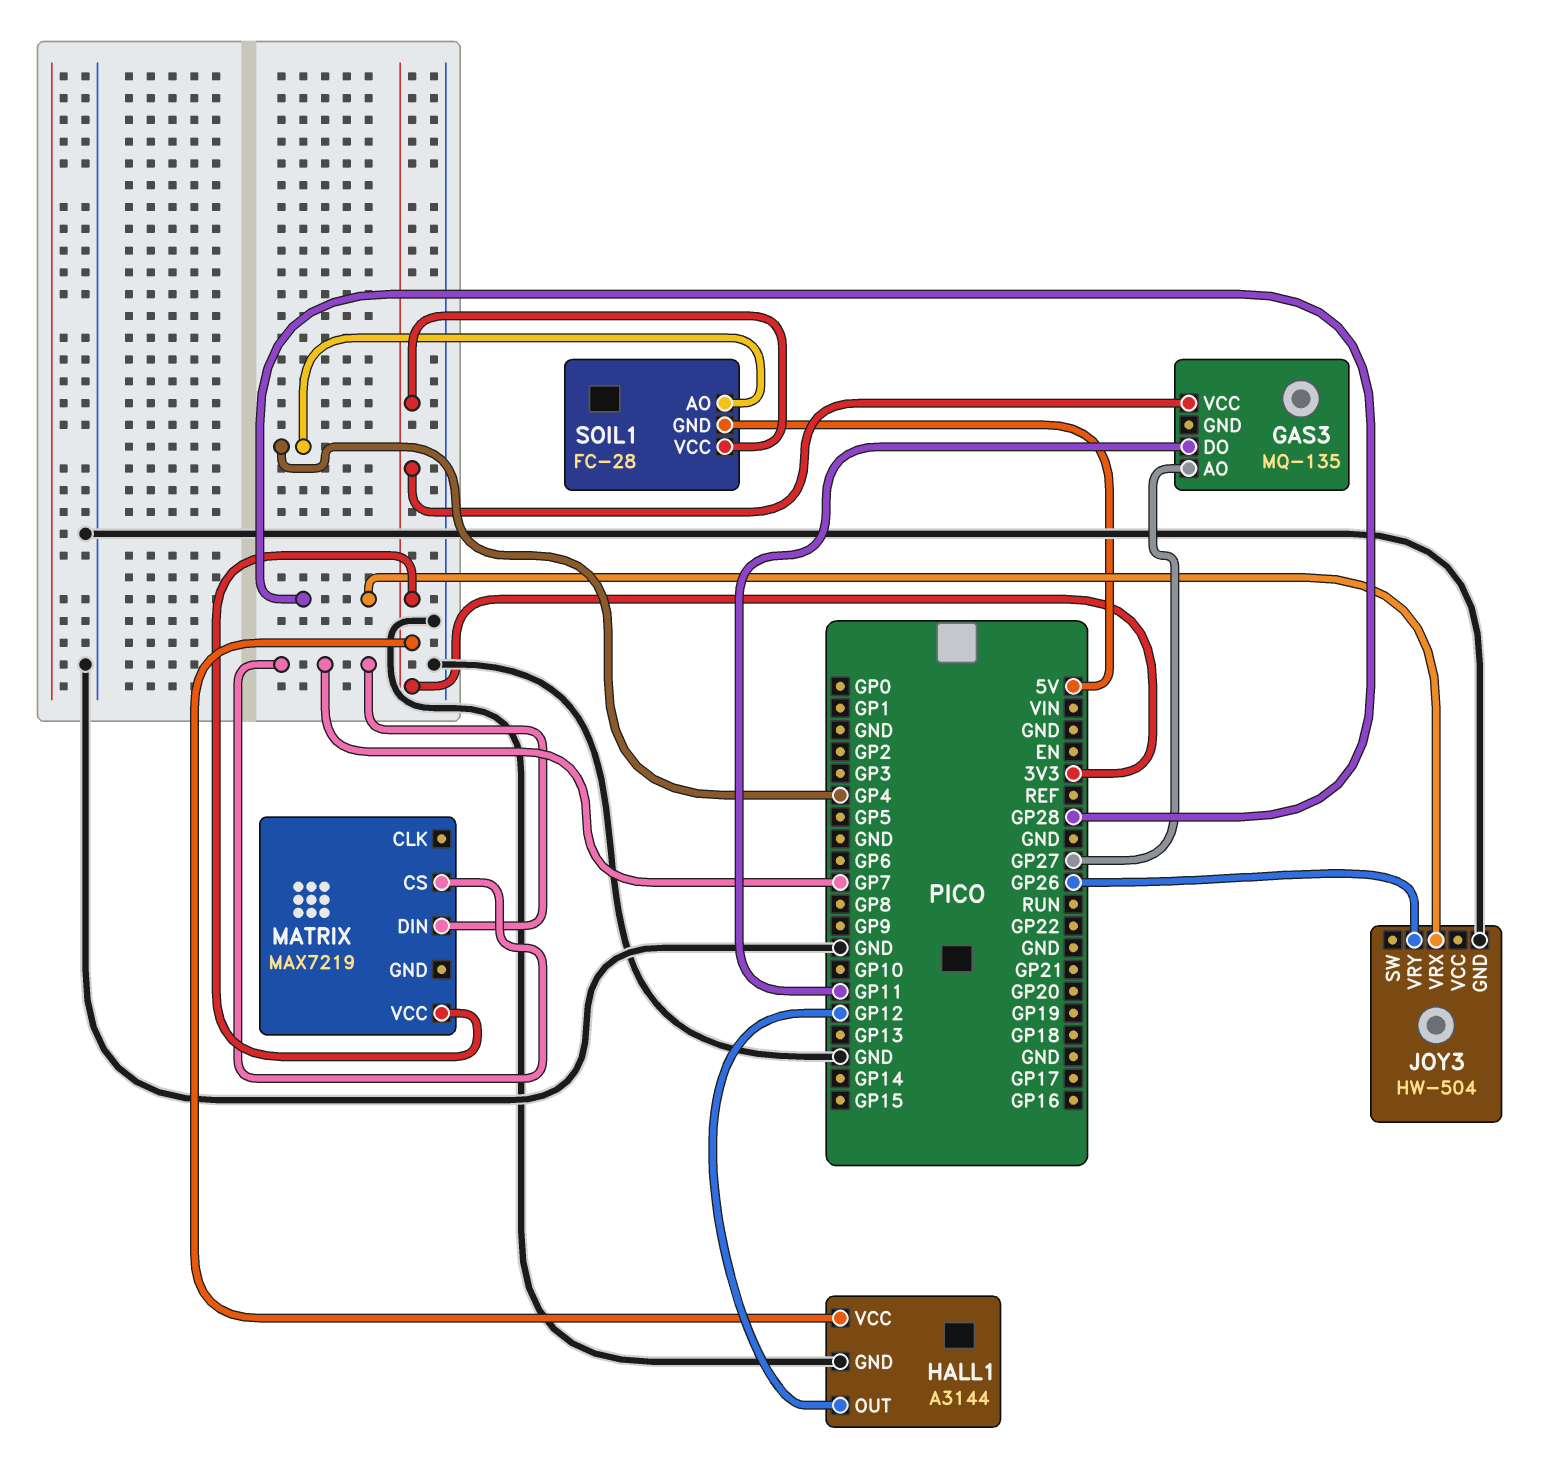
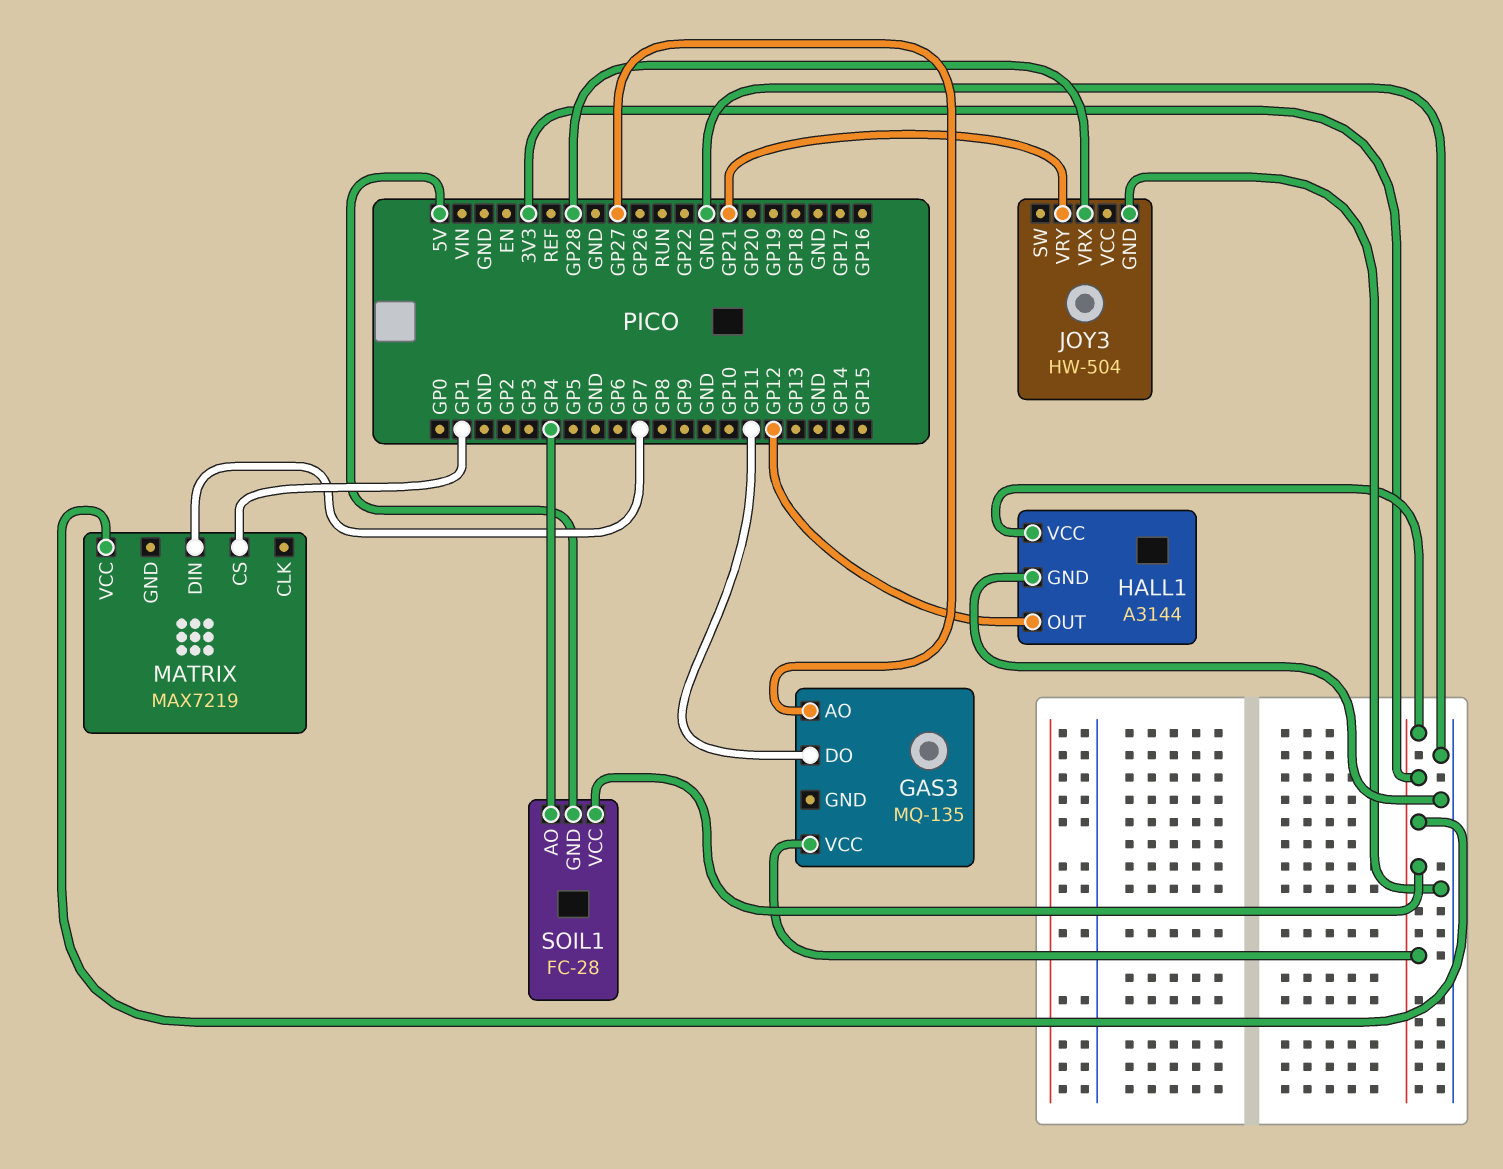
JOY3 pin VRY: GP26 -> GP21
MATRIX pin CS: GP7 -> GP1

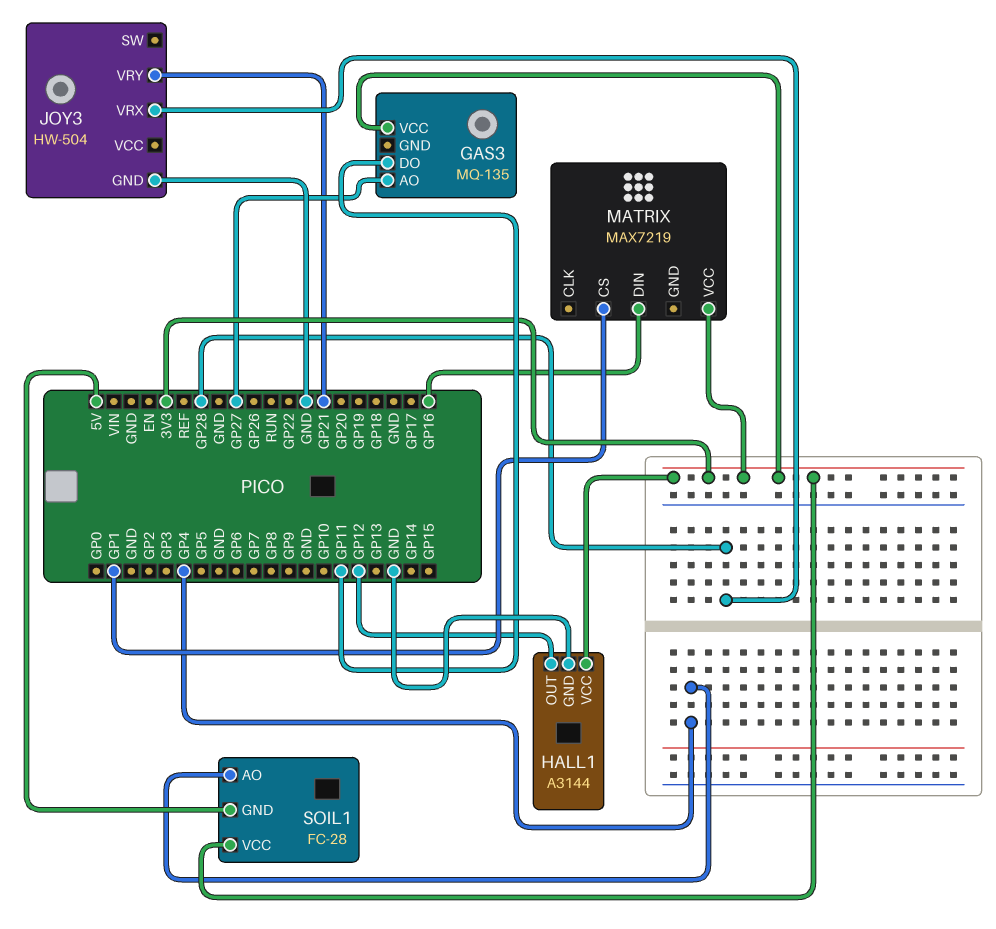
MATRIX pin DIN: GP7 -> GP16

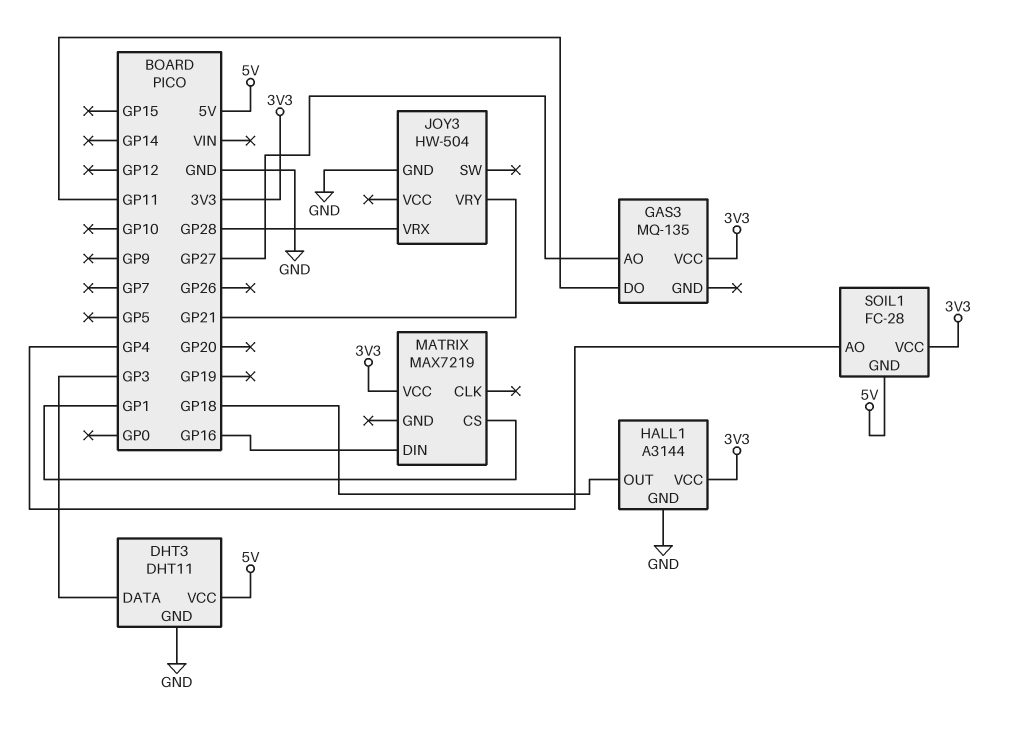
DHT3: none -> DHT11
DHT3 pin DATA: none -> GP3
DHT3 pin GND: none -> GND
DHT3 pin VCC: none -> 5V
HALL1 pin OUT: GP12 -> GP18

